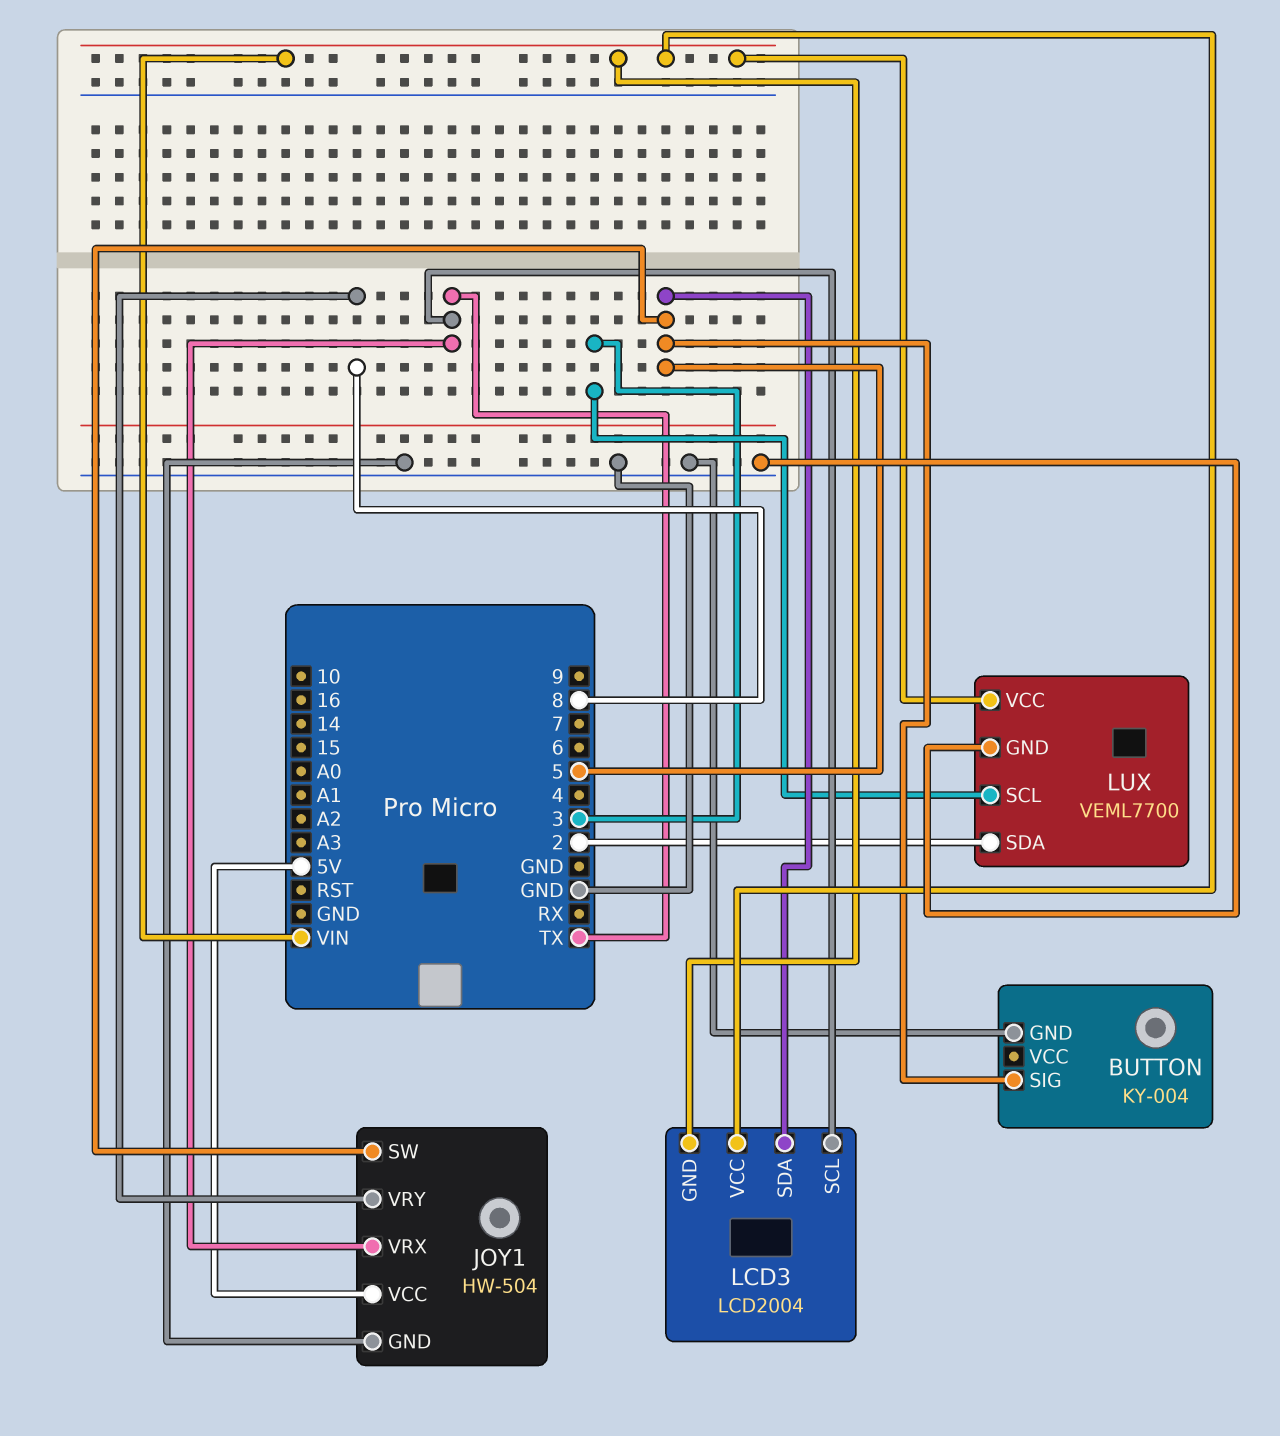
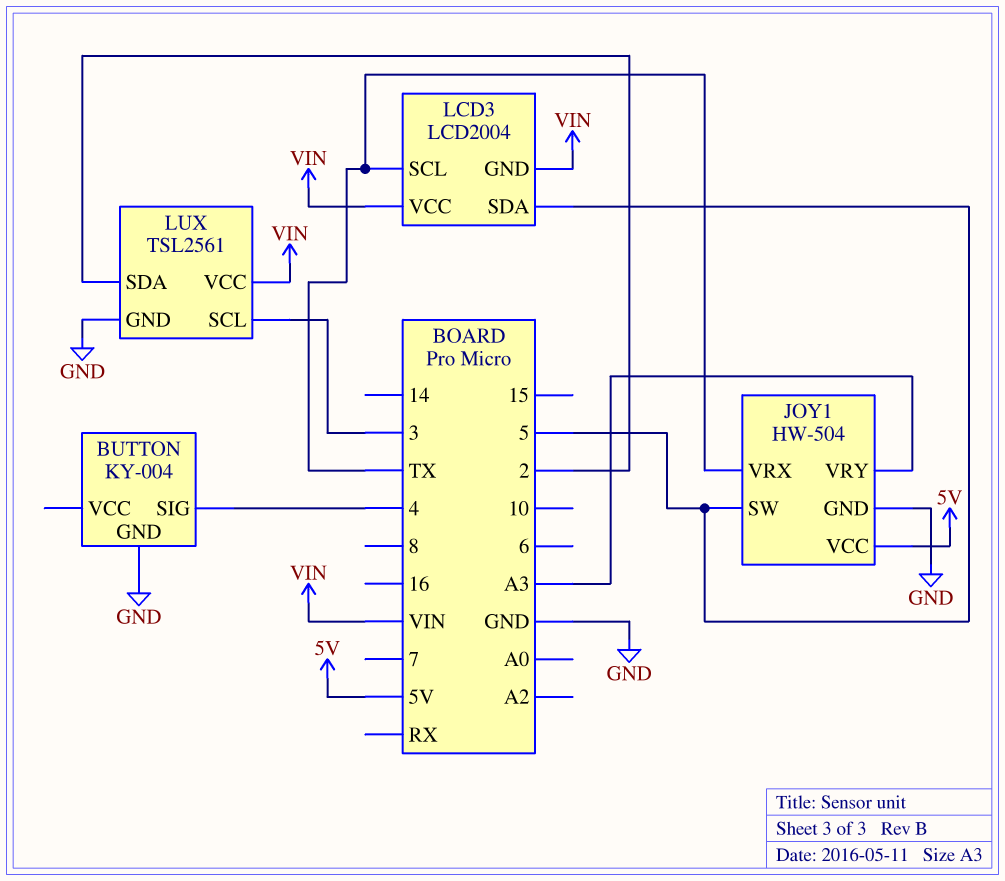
BUTTON pin SIG: 5 -> 4
JOY1 pin VRY: 8 -> A3
LUX: VEML7700 -> TSL2561

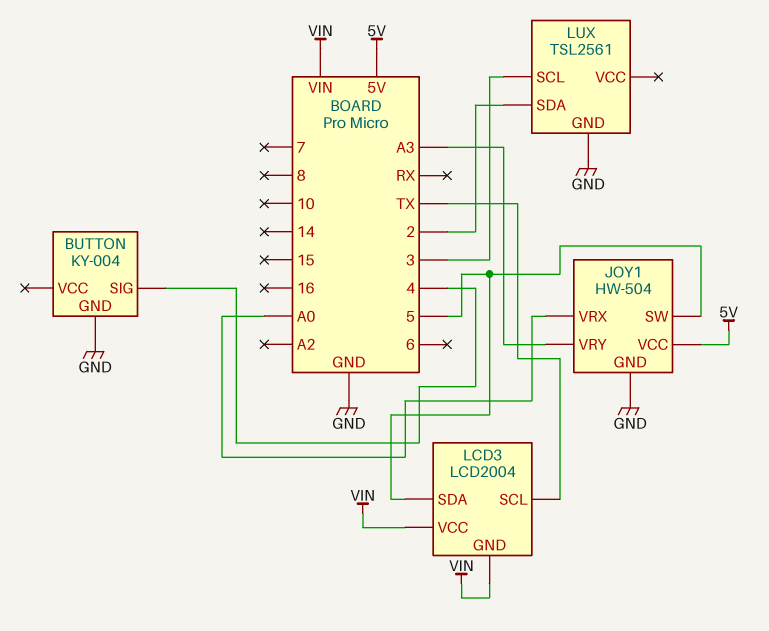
JOY1 pin VRX: TX -> A0
LUX pin VCC: VIN -> none

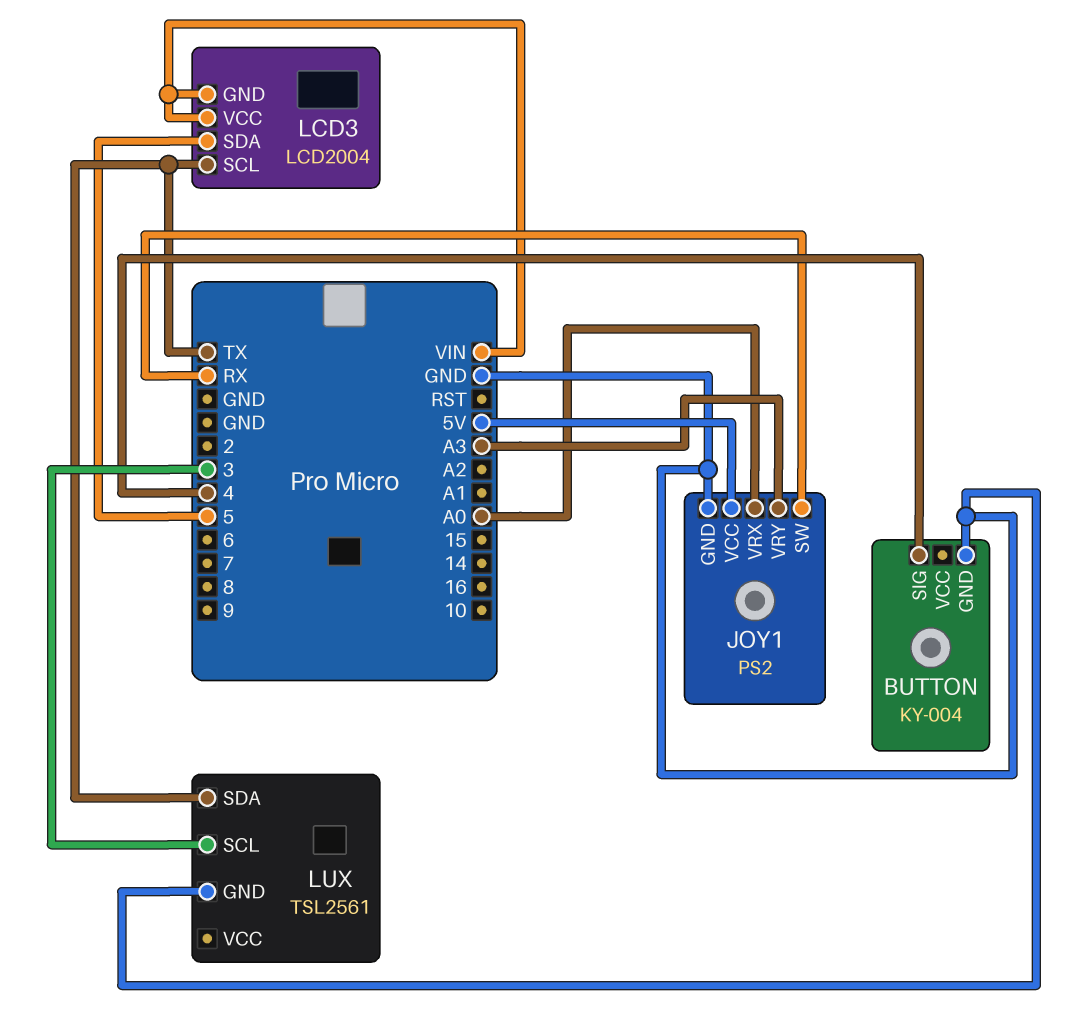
JOY1: HW-504 -> PS2
JOY1 pin SW: 5 -> RX
LUX pin SDA: 2 -> TX

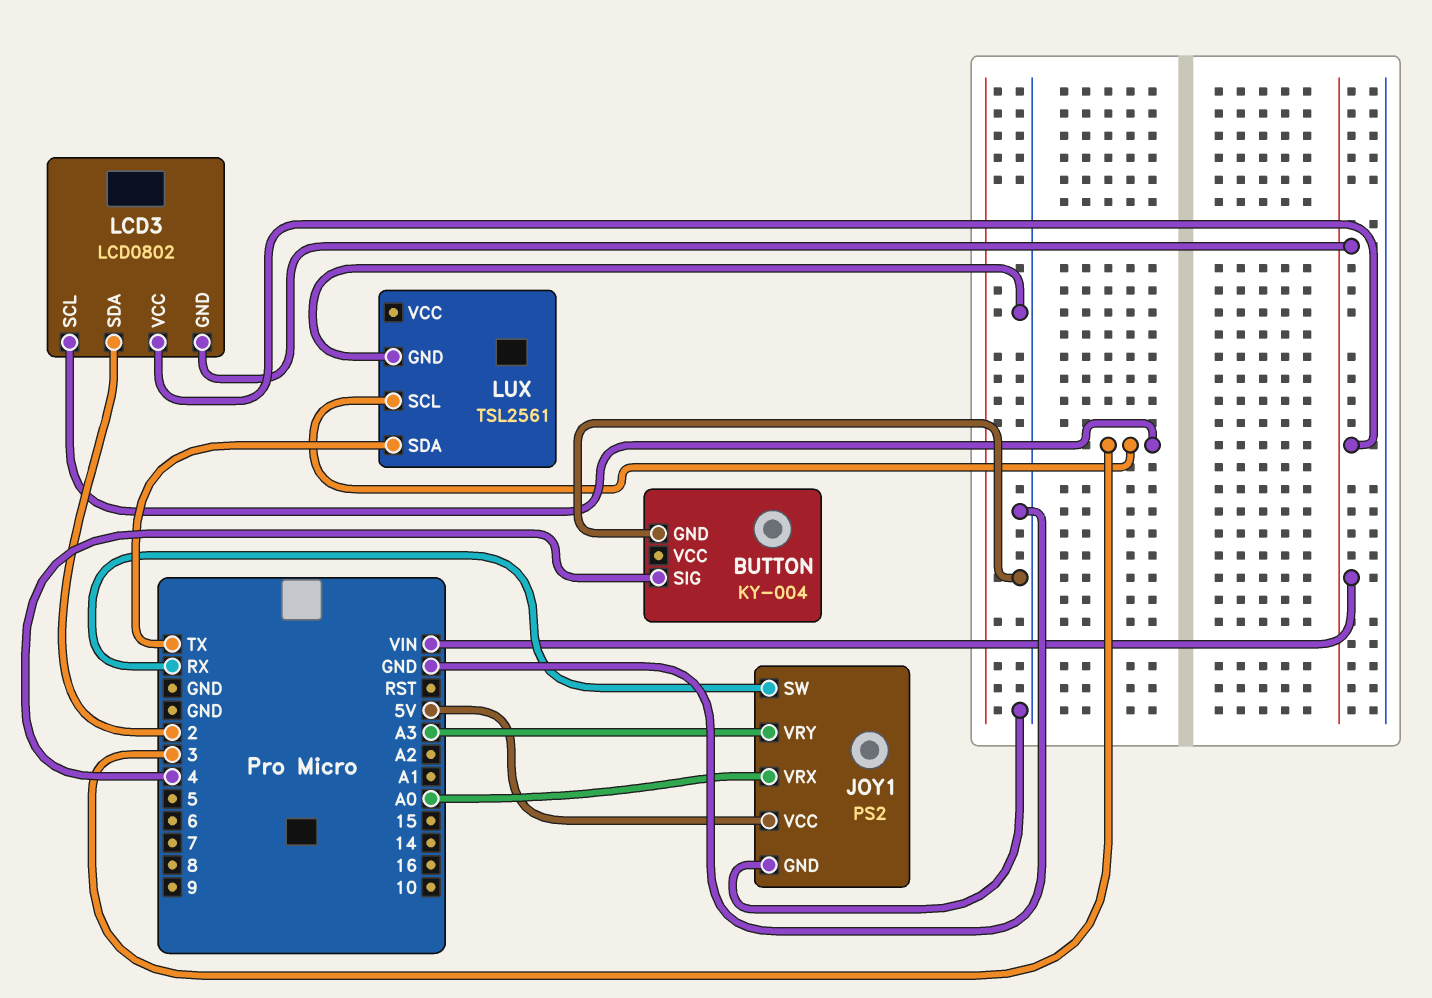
LCD3: LCD2004 -> LCD0802
LCD3 pin SCL: TX -> 3
LCD3 pin SDA: 5 -> 2

